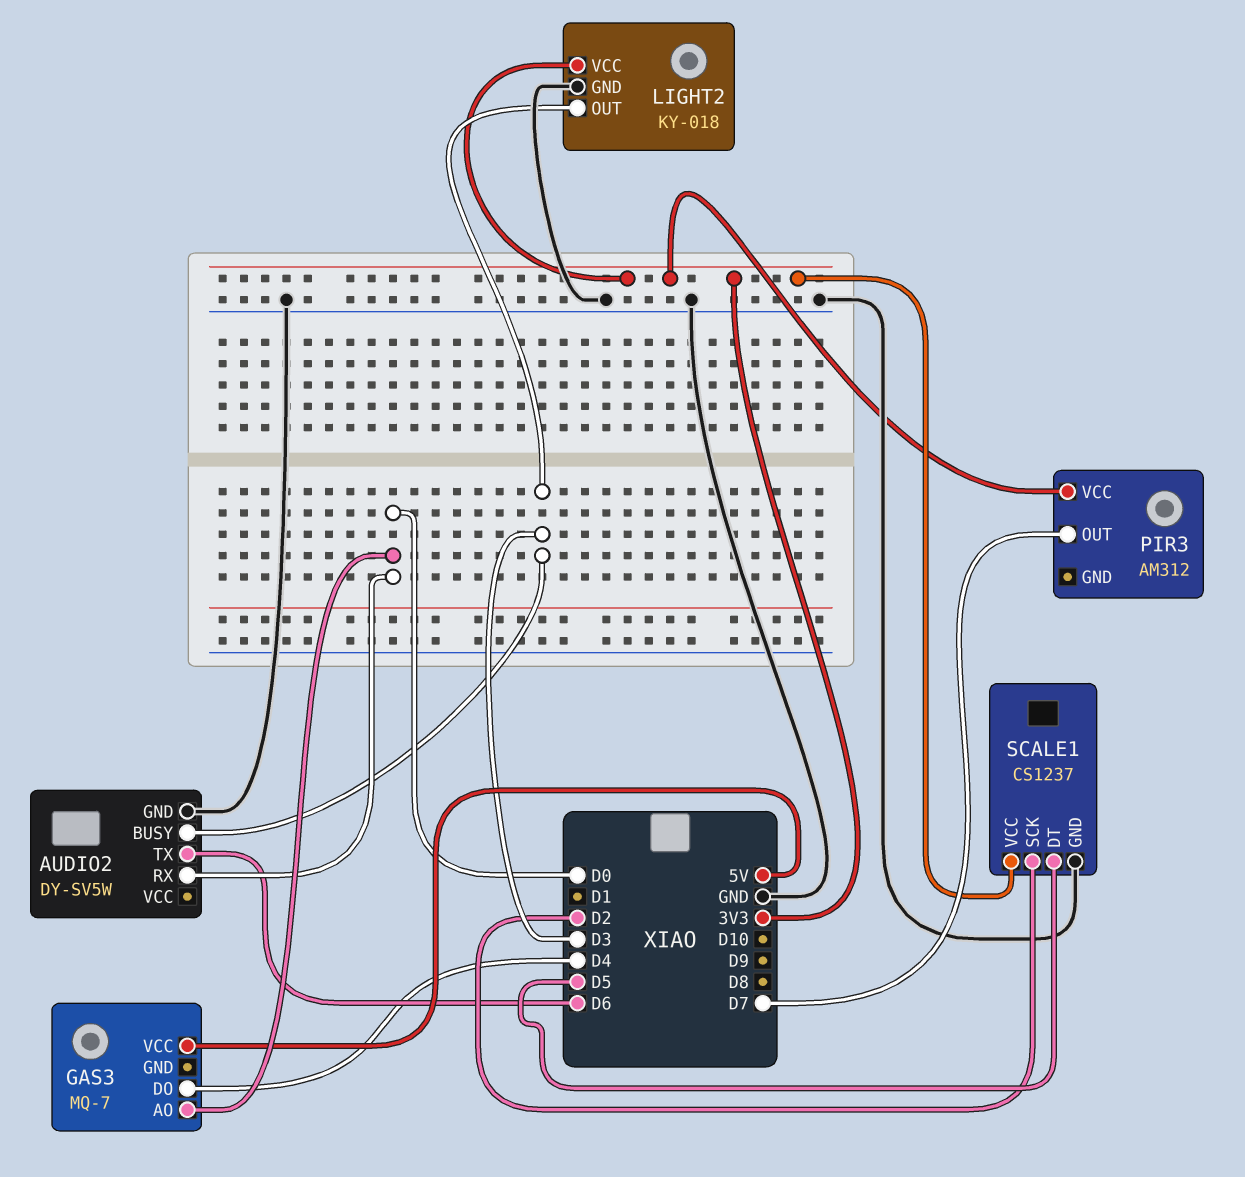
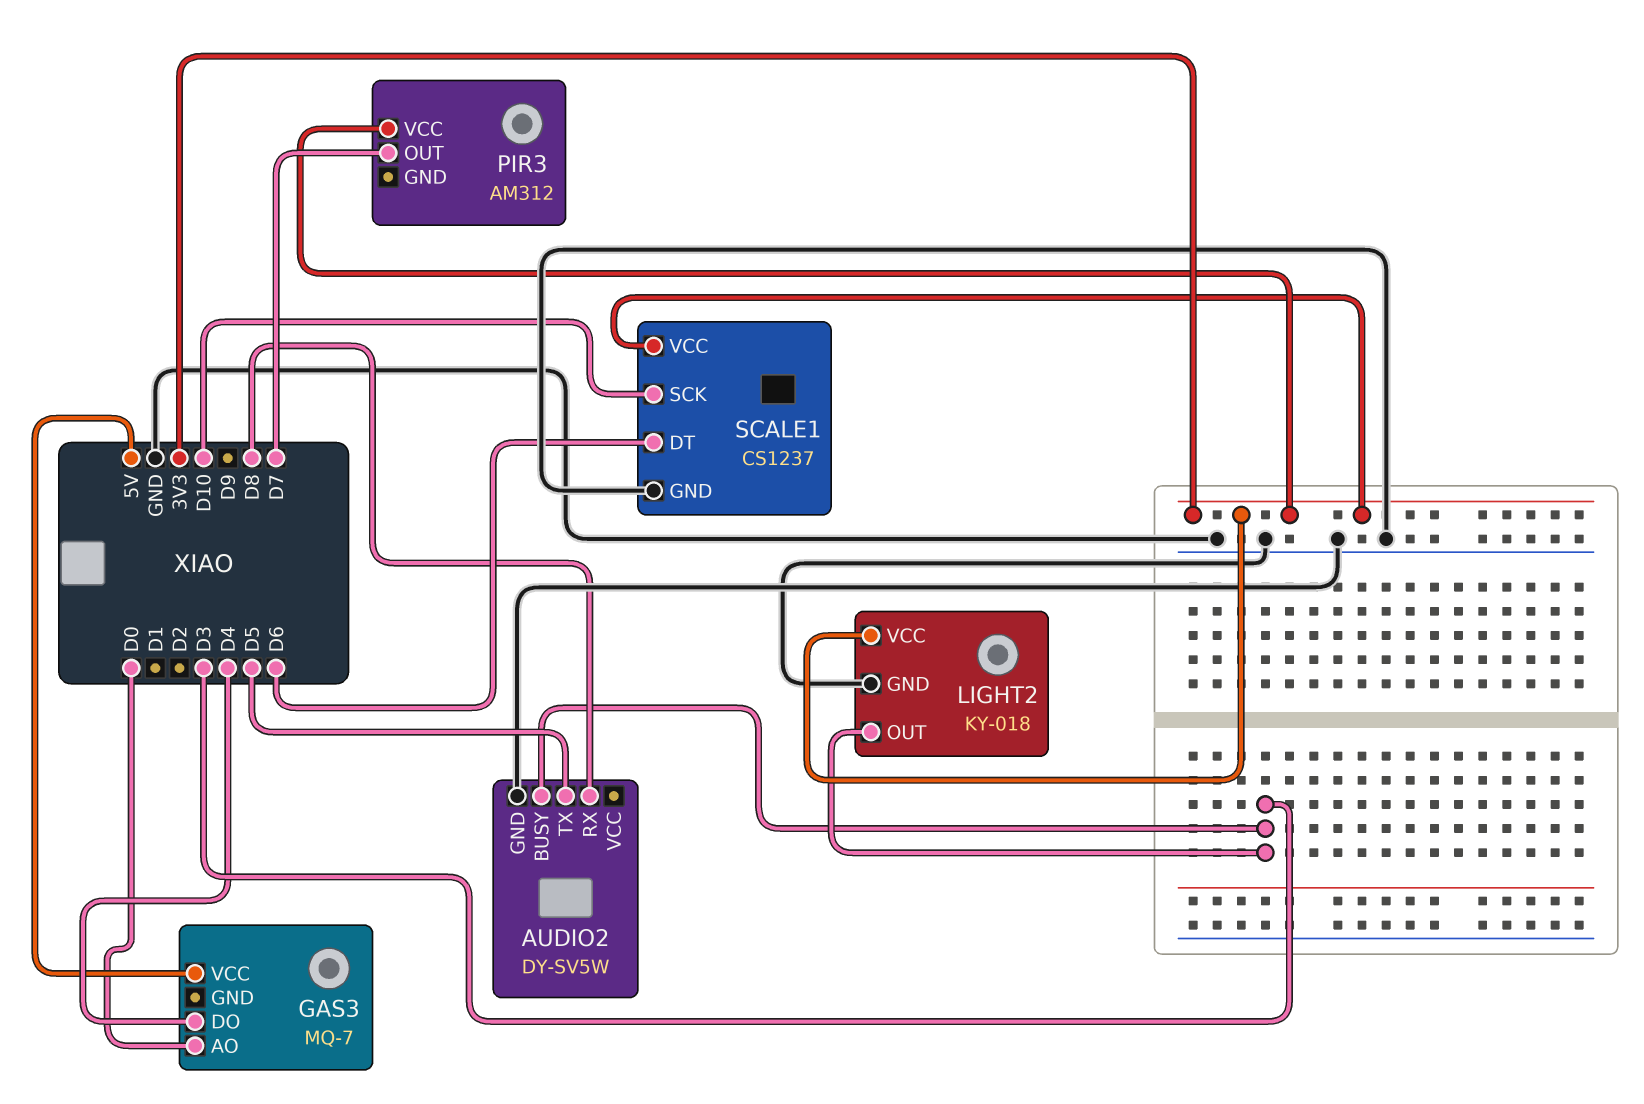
AUDIO2 pin RX: D0 -> D8
AUDIO2 pin TX: D6 -> D5
SCALE1 pin DT: D5 -> D6
SCALE1 pin SCK: D2 -> D10

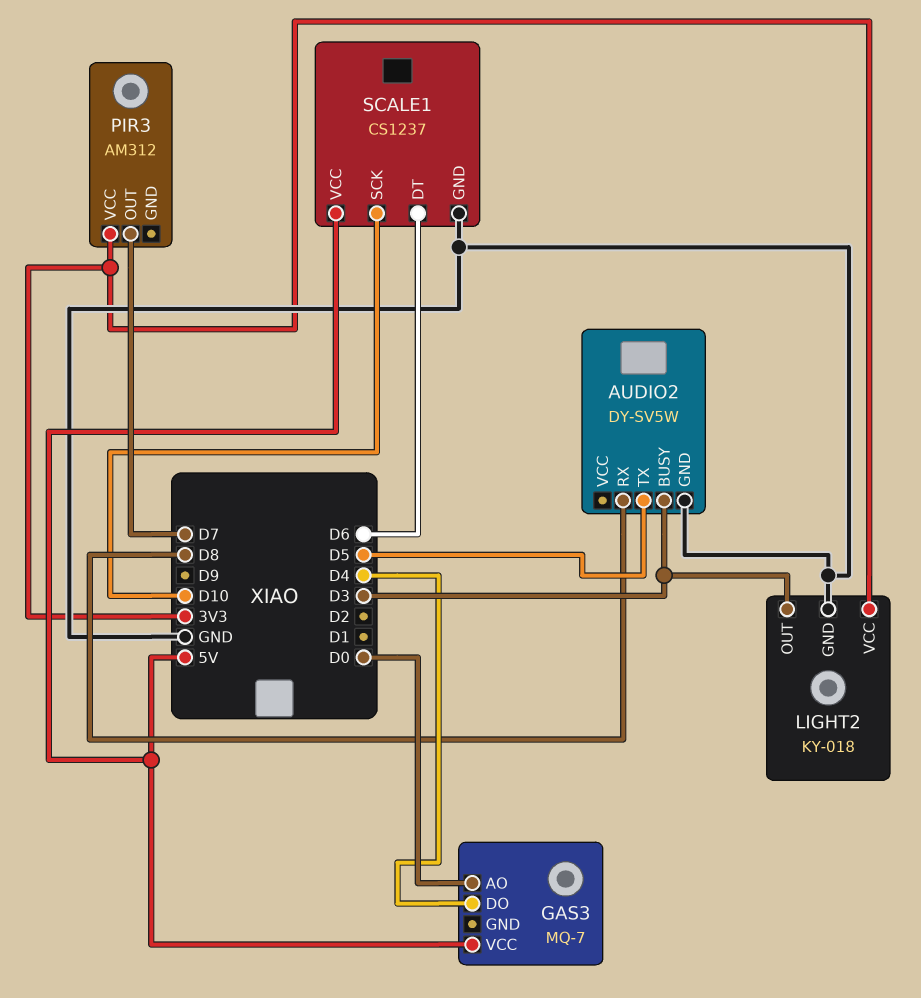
SCALE1 pin VCC: 3V3 -> 5V

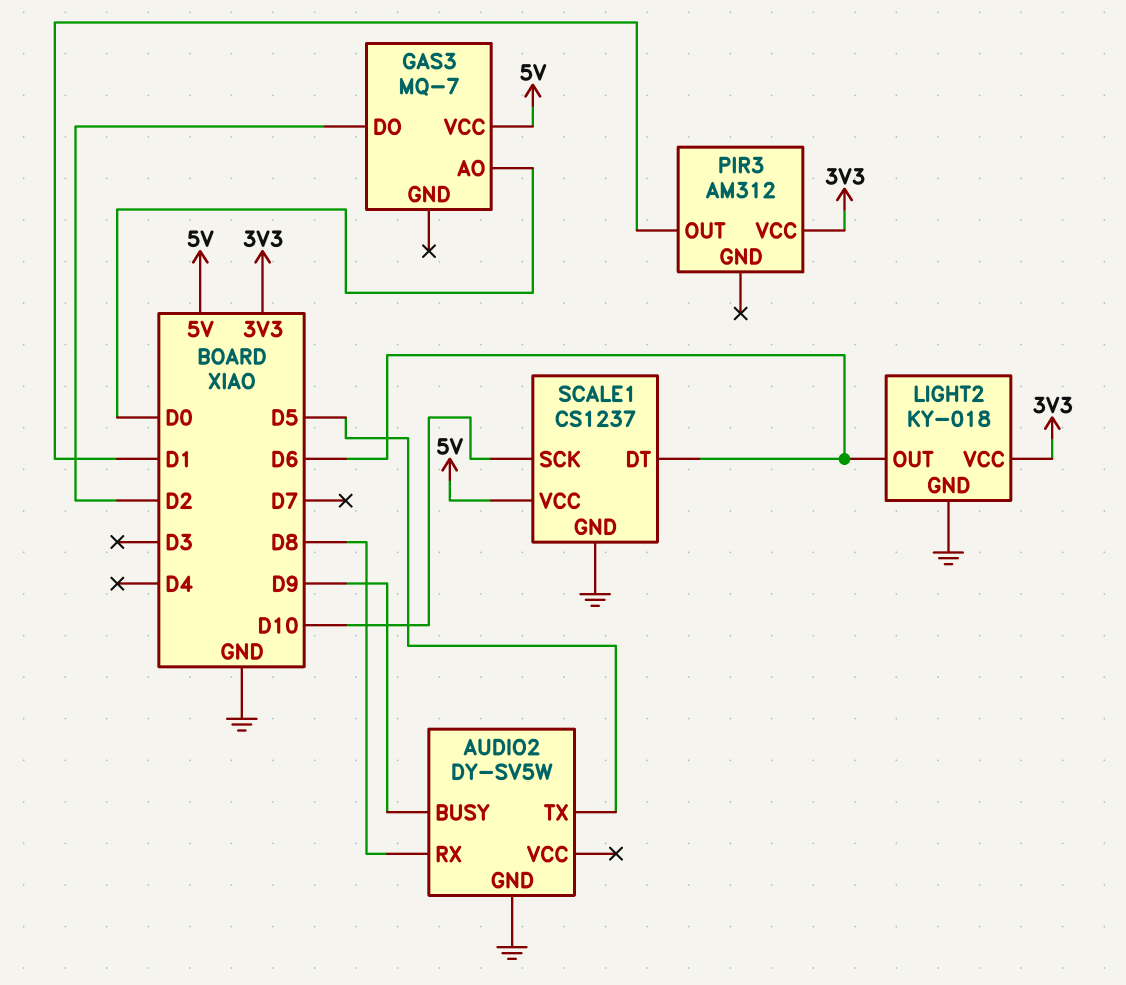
AUDIO2 pin BUSY: D3 -> D9
GAS3 pin DO: D4 -> D2
LIGHT2 pin OUT: D3 -> D6
PIR3 pin OUT: D7 -> D1

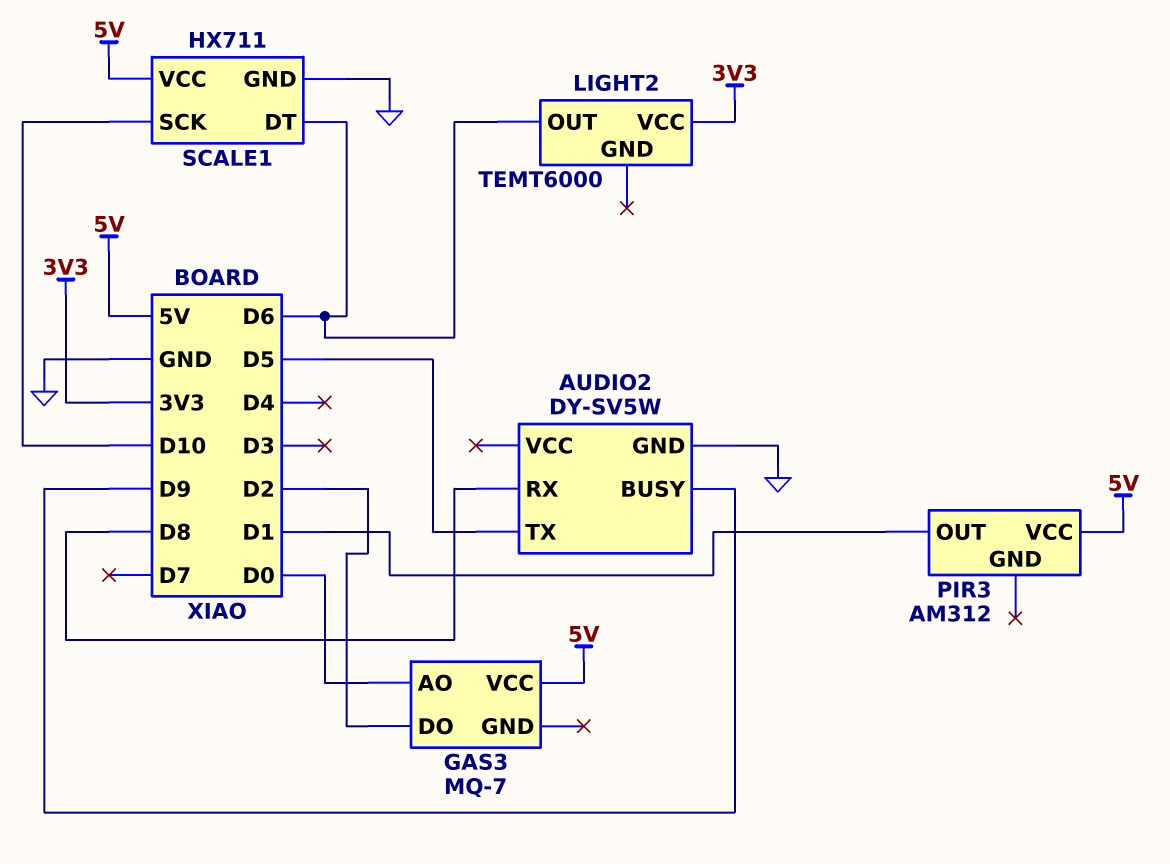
LIGHT2: KY-018 -> TEMT6000
LIGHT2 pin GND: GND -> none
PIR3 pin VCC: 3V3 -> 5V
SCALE1: CS1237 -> HX711

